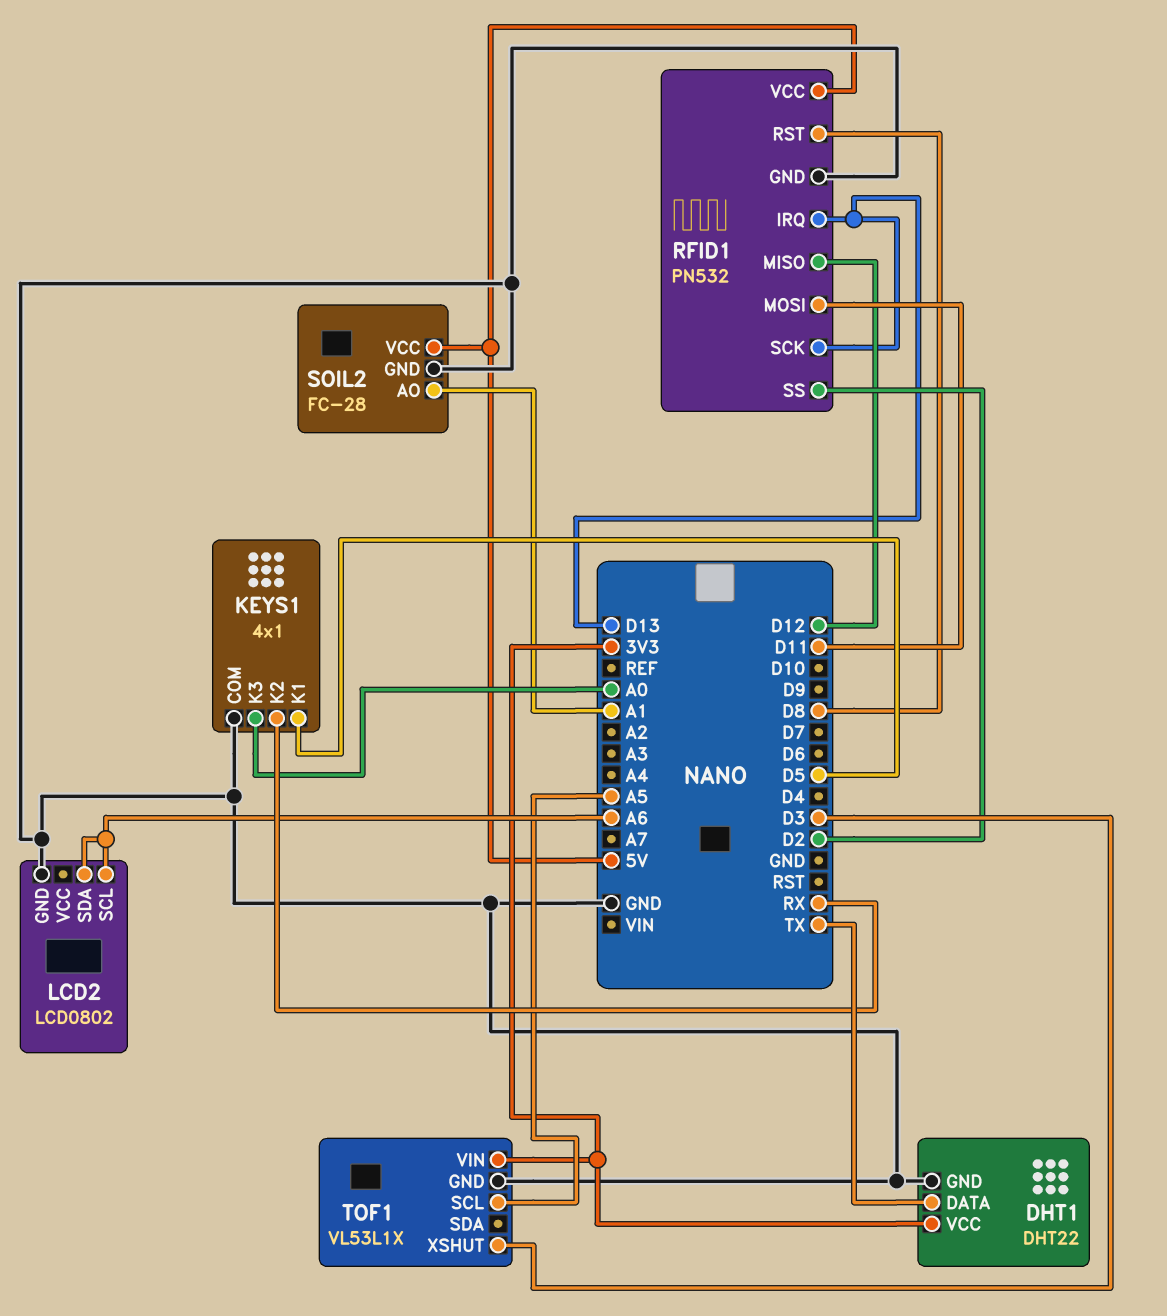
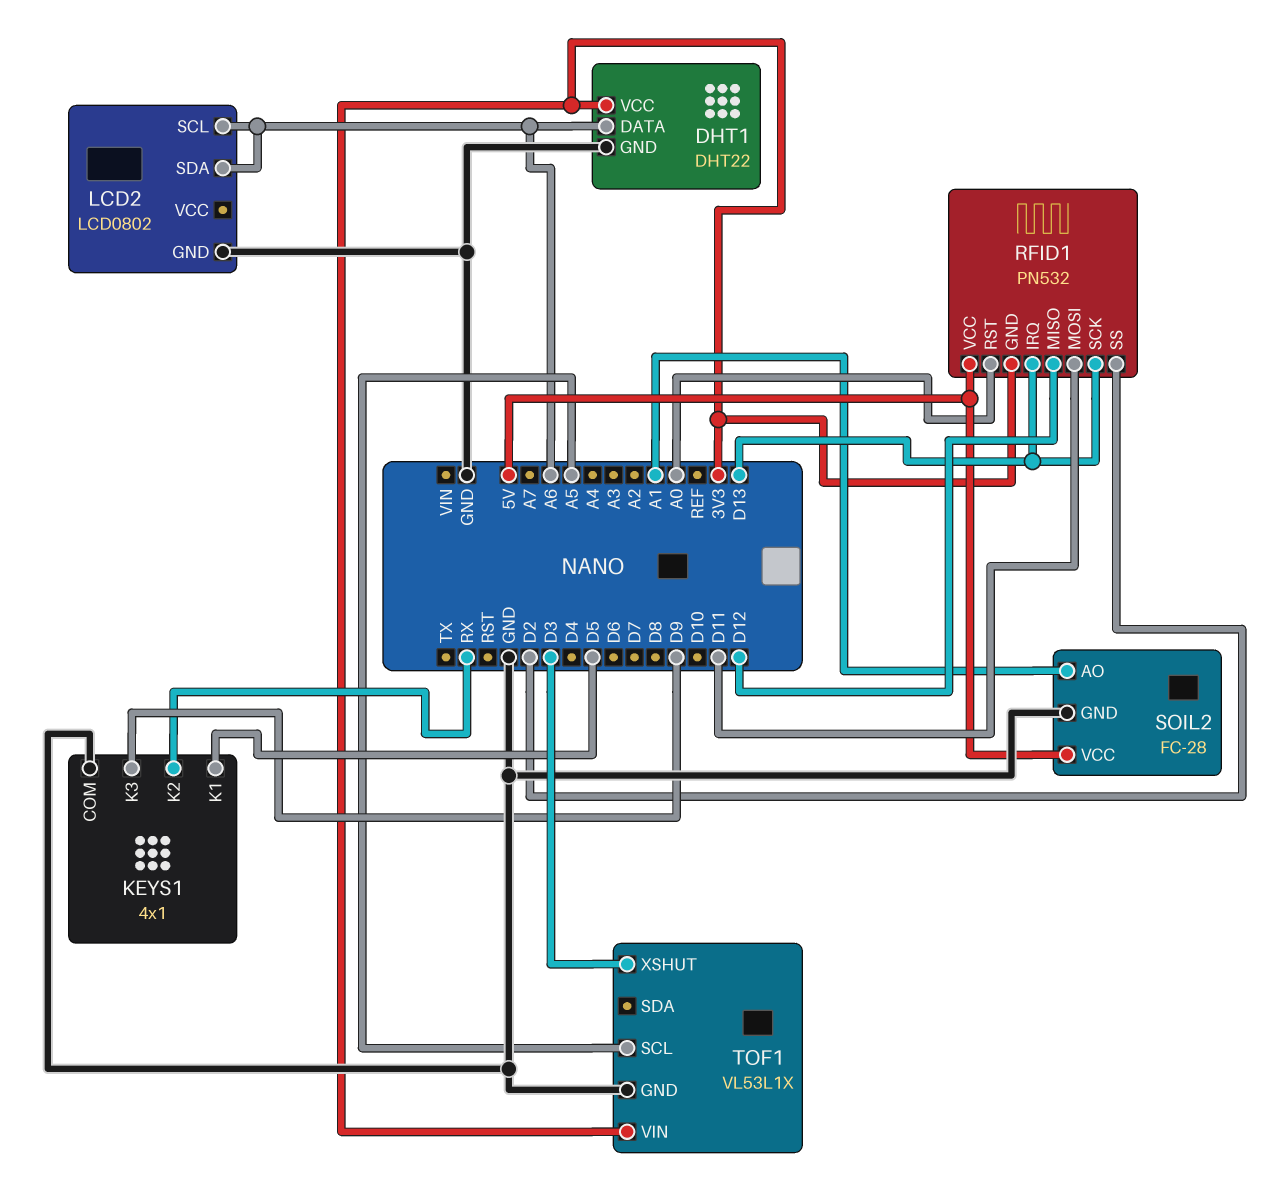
DHT1 pin DATA: TX -> A6
KEYS1 pin K3: A0 -> D9
RFID1 pin GND: GND -> 3V3
RFID1 pin RST: D8 -> A0

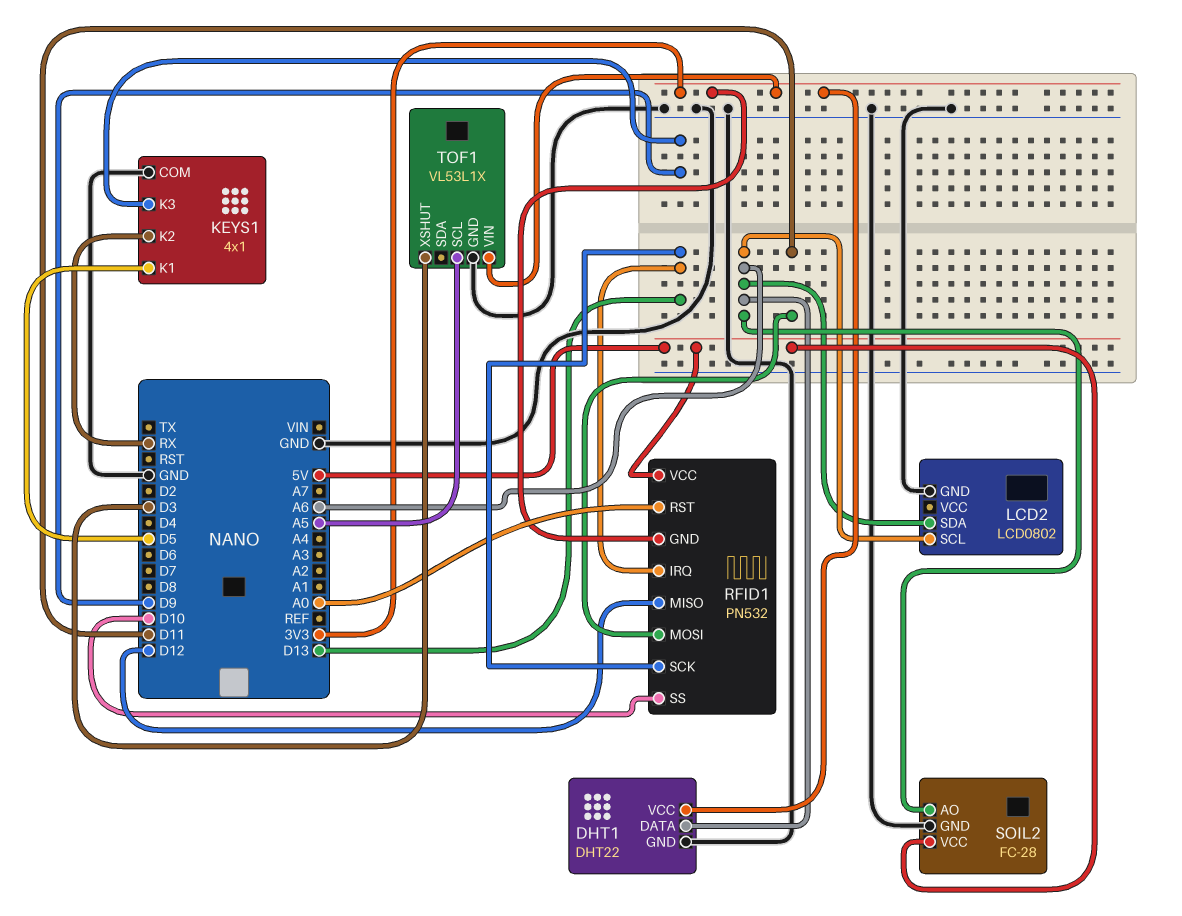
RFID1 pin SS: D2 -> D10
SOIL2 pin AO: A1 -> A6

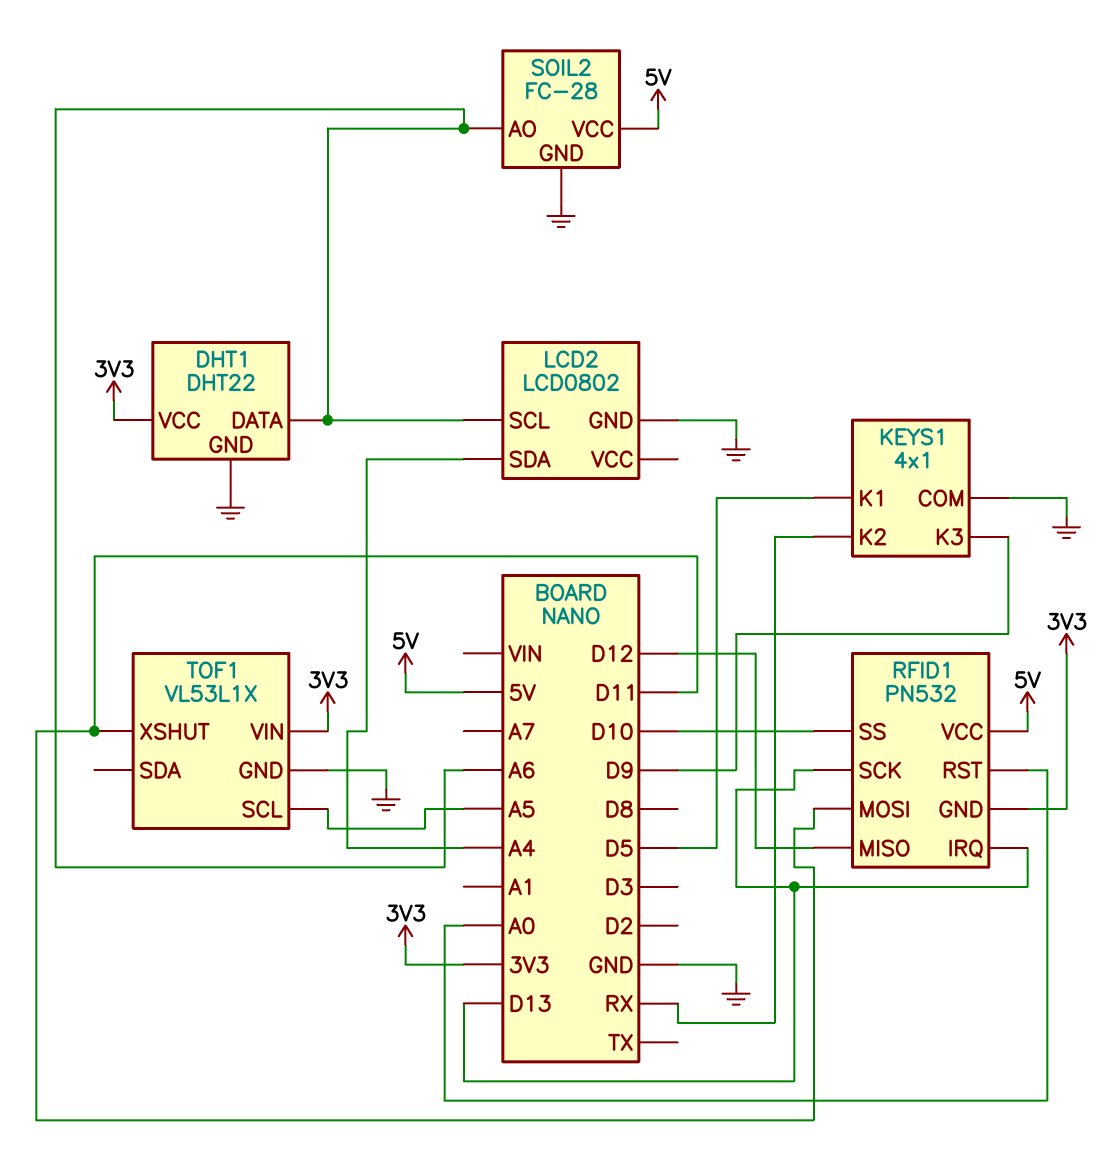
LCD2 pin SDA: A6 -> A4
TOF1 pin XSHUT: D3 -> D11

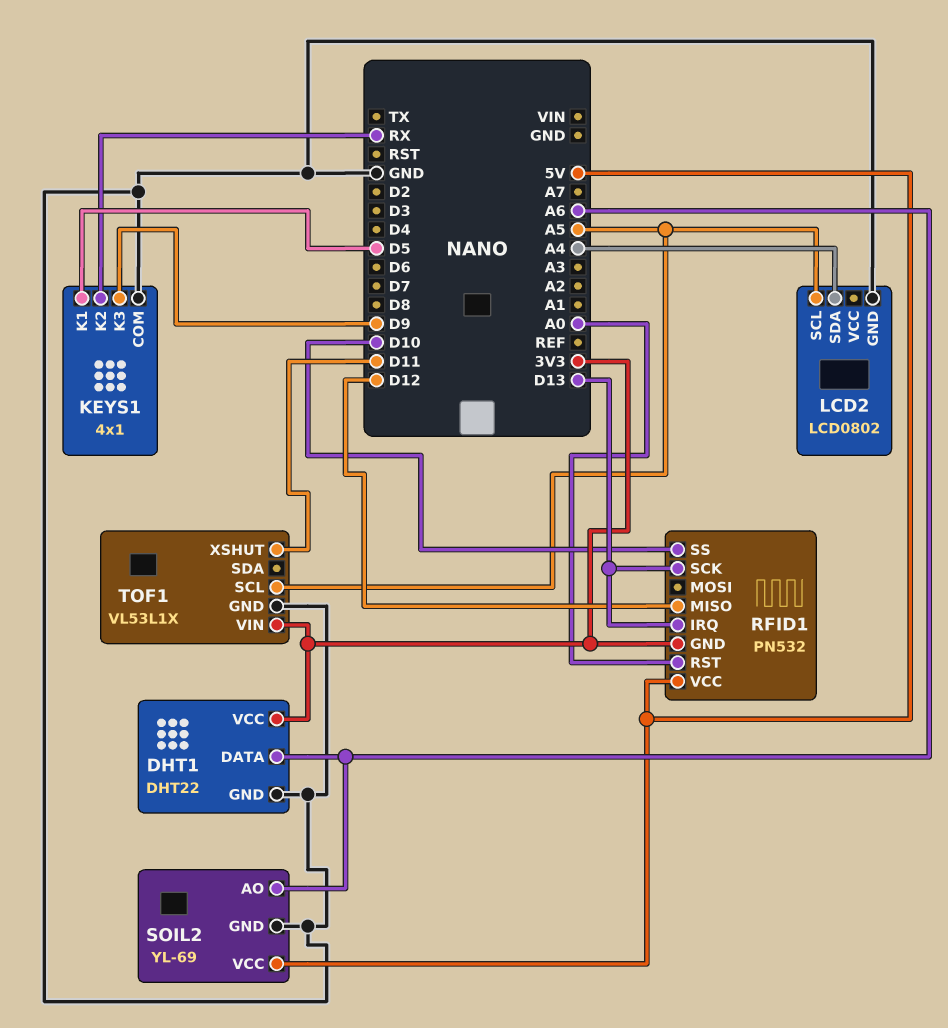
LCD2 pin SCL: A6 -> A5
RFID1 pin MOSI: D11 -> none
SOIL2: FC-28 -> YL-69

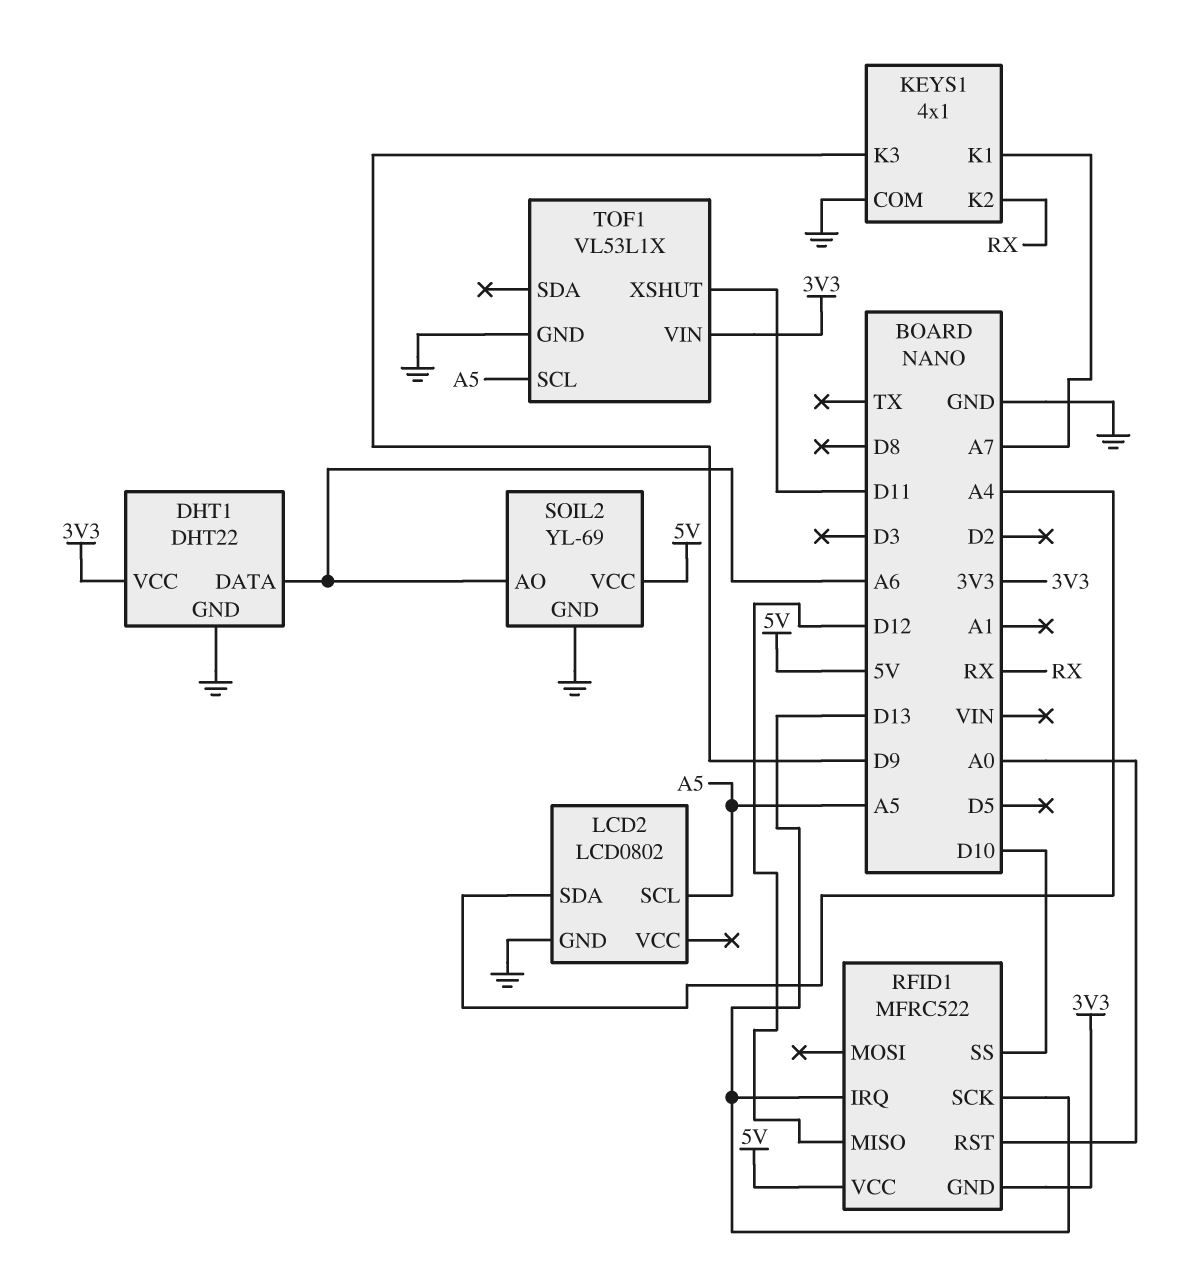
KEYS1 pin K1: D5 -> A7
RFID1: PN532 -> MFRC522

